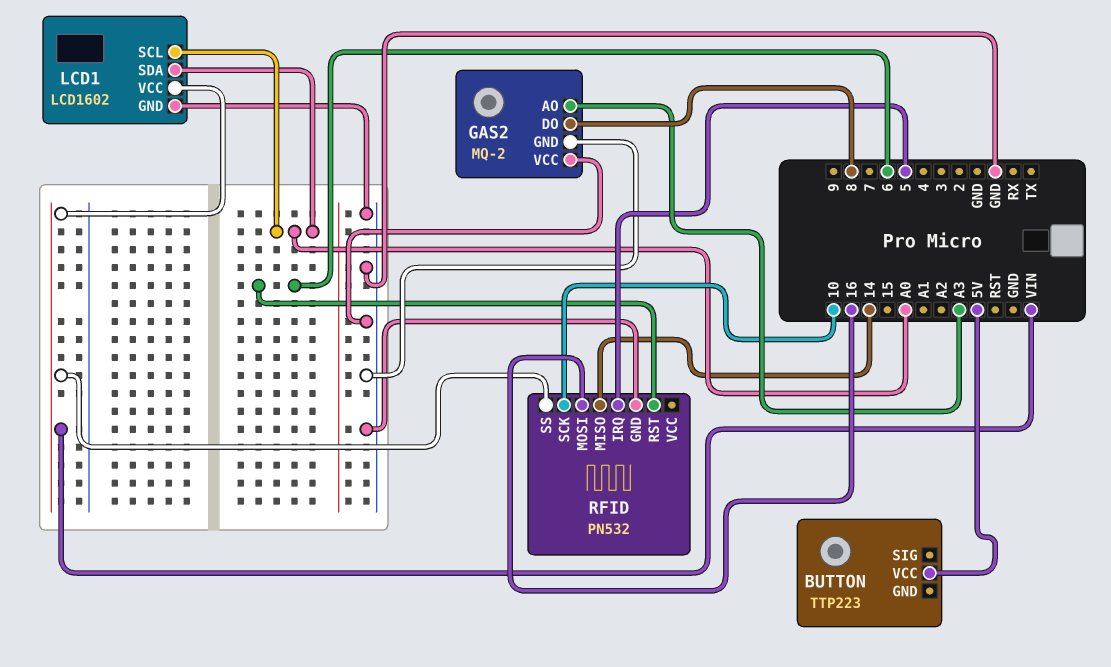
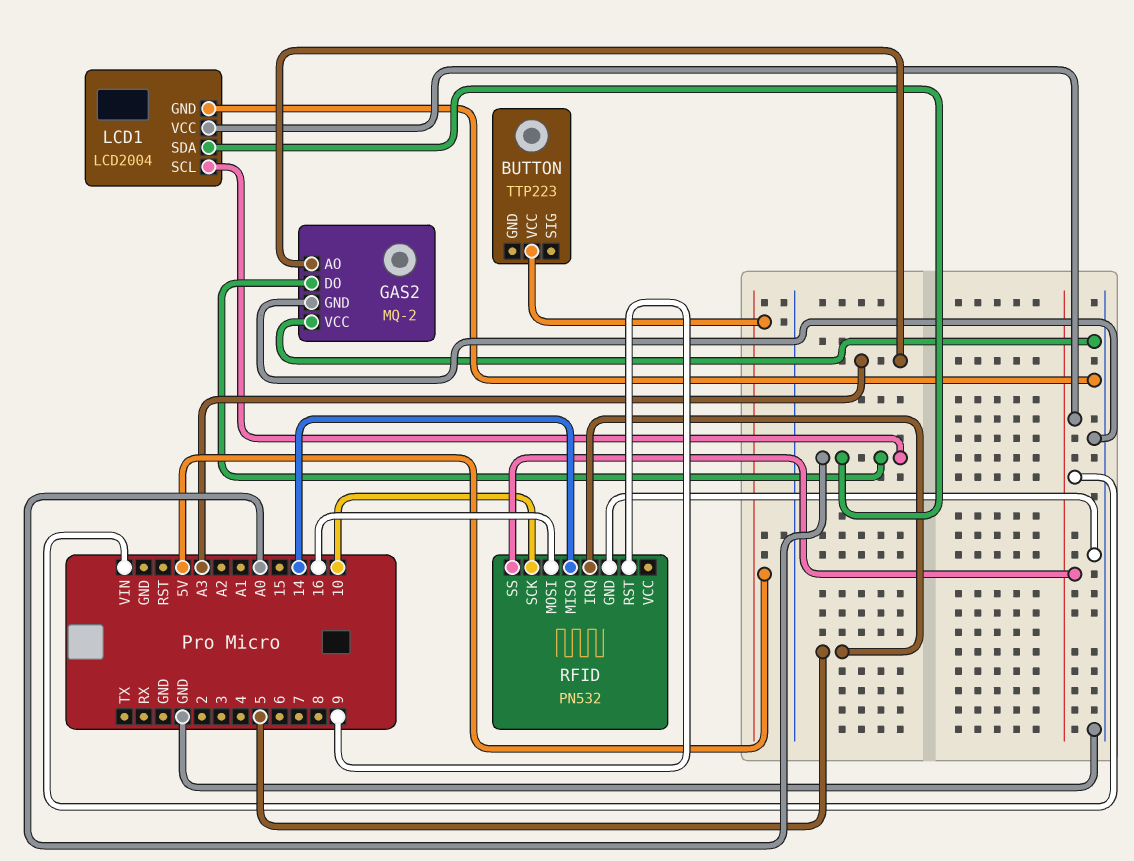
GAS2 pin DO: 8 -> A0
LCD1: LCD1602 -> LCD2004
RFID pin RST: 6 -> 9

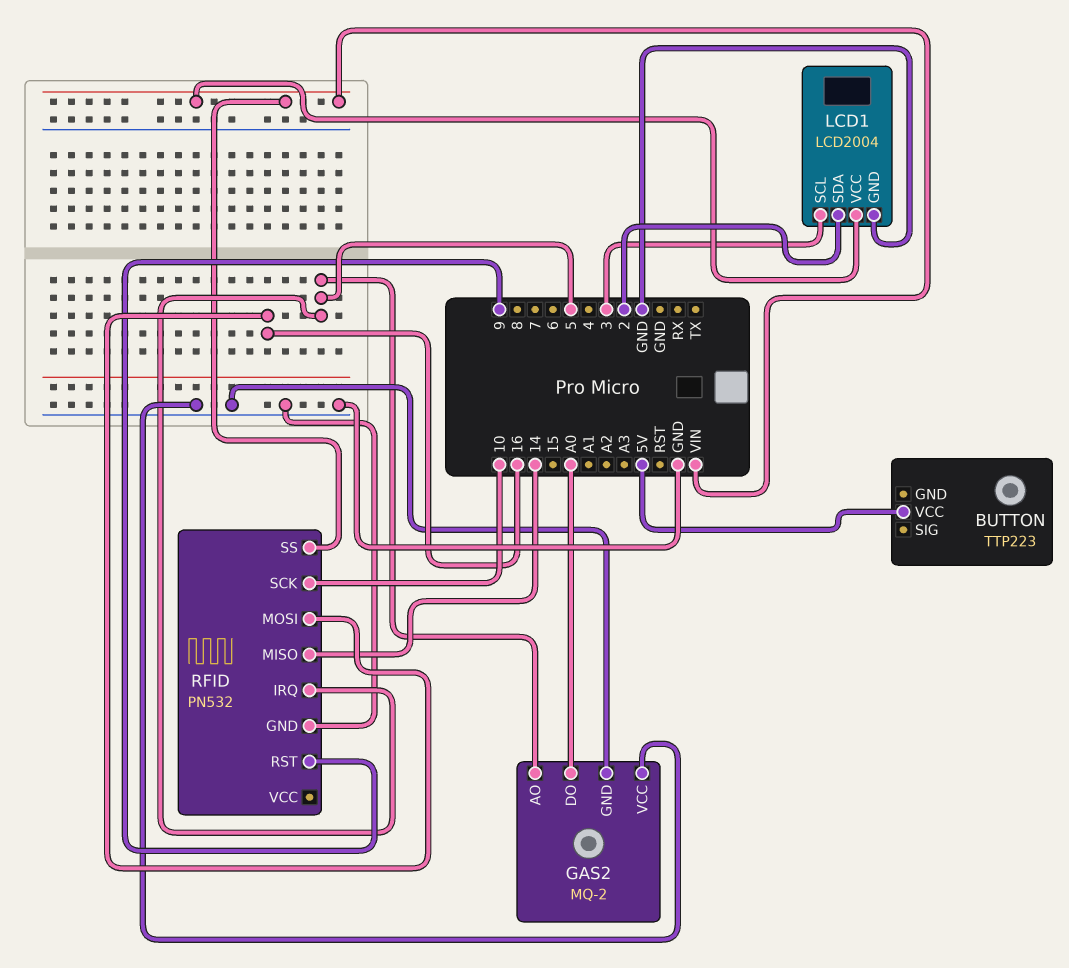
GAS2 pin AO: A3 -> 5
LCD1 pin SCL: A0 -> 3
LCD1 pin SDA: A0 -> 2

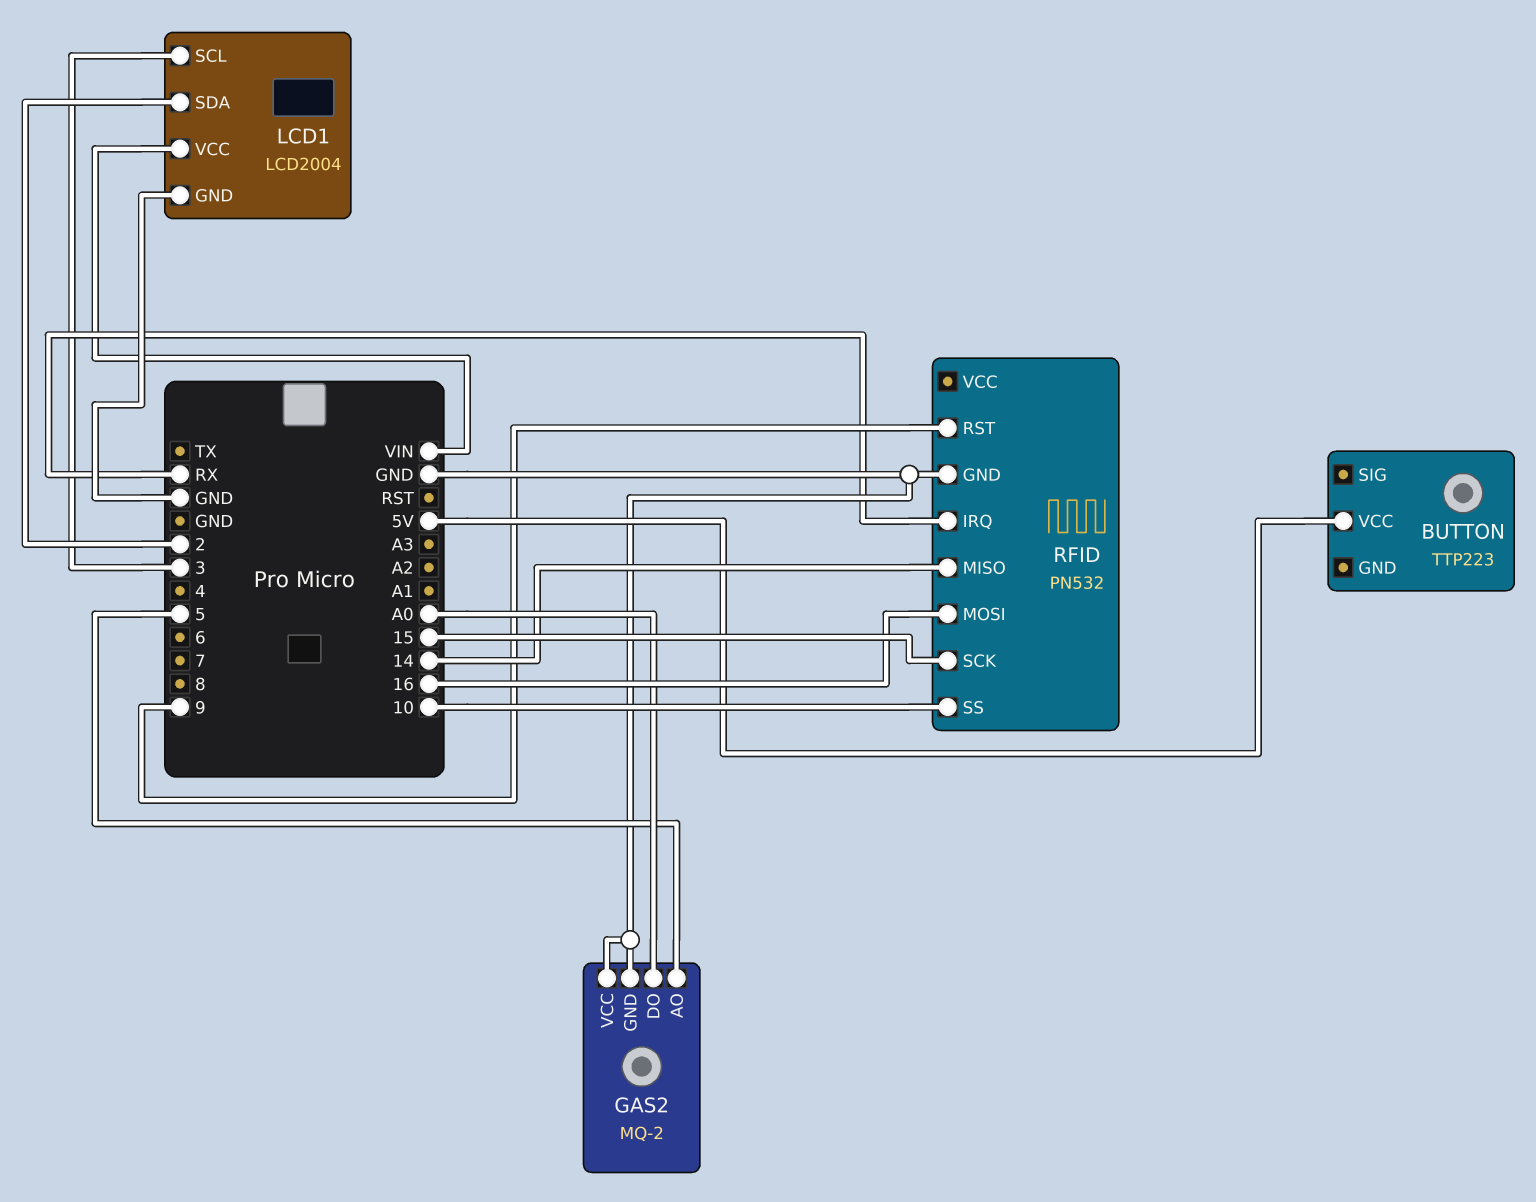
RFID pin IRQ: 5 -> RX
RFID pin SCK: 10 -> 15
RFID pin SS: VIN -> 10

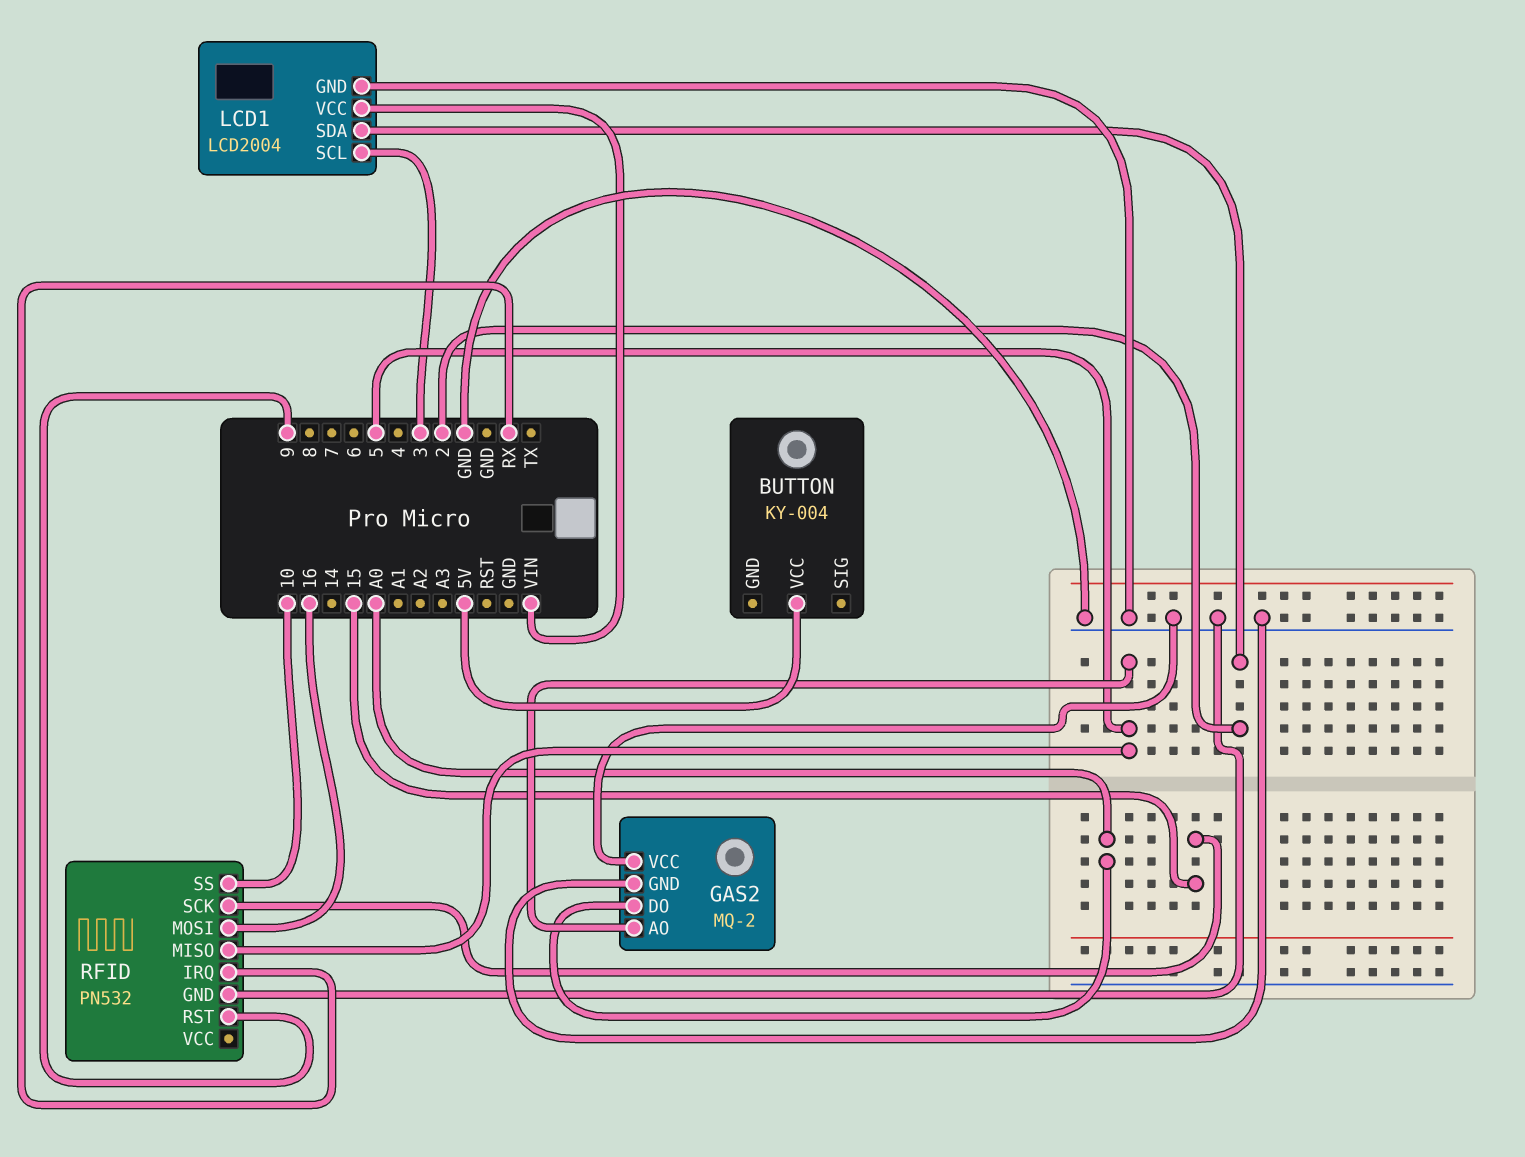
BUTTON: TTP223 -> KY-004
RFID pin MISO: 14 -> 5

